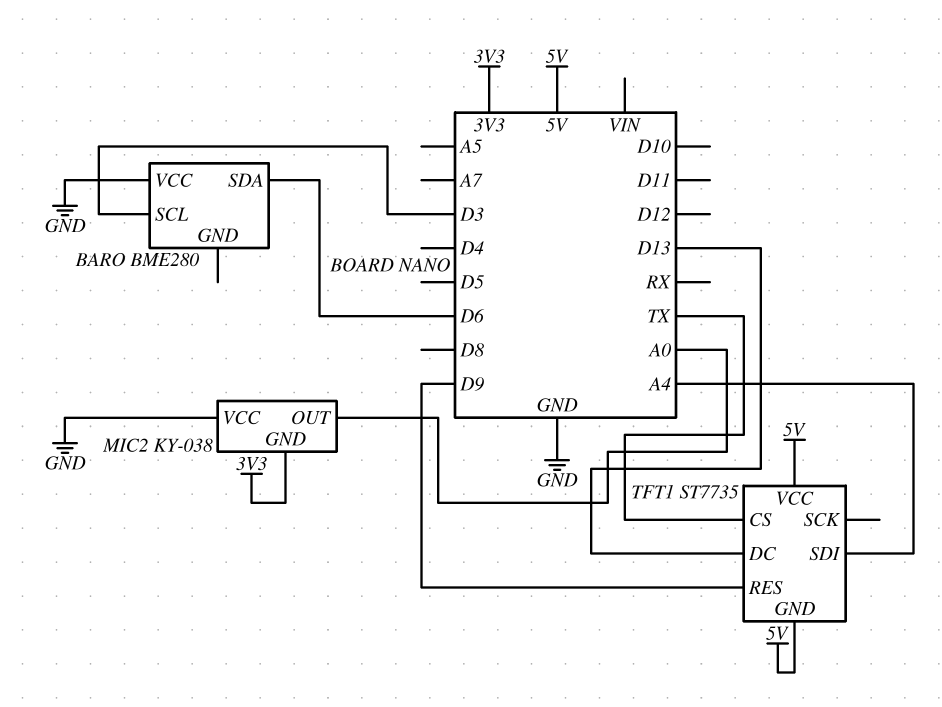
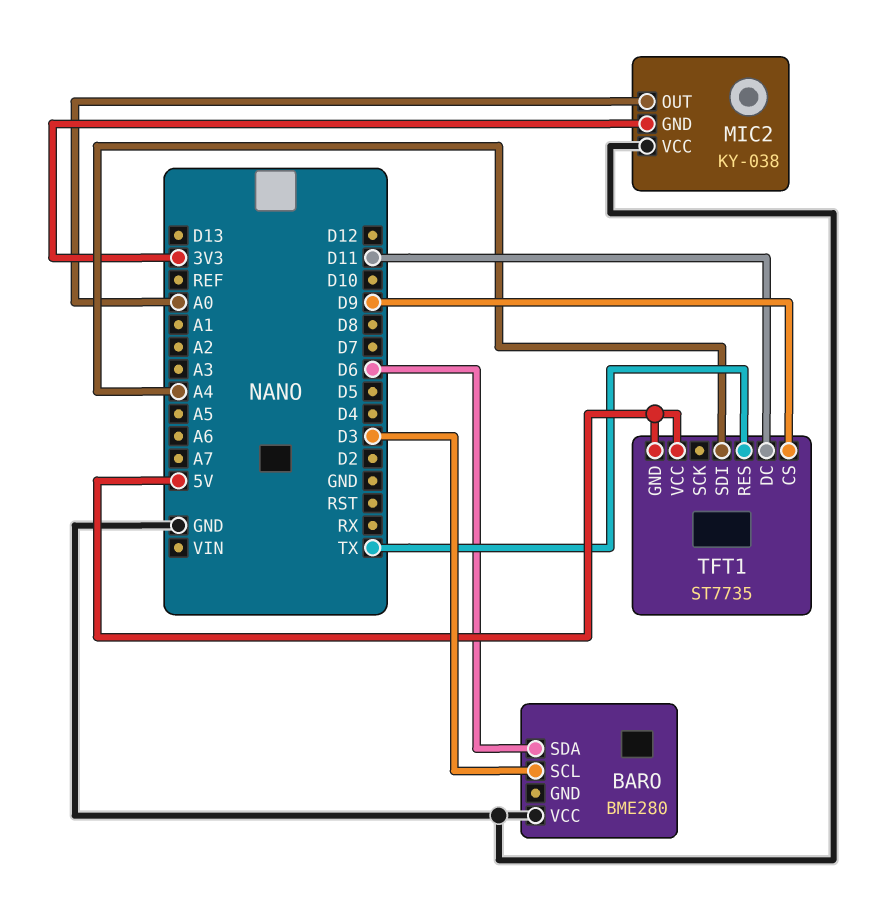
TFT1 pin CS: TX -> D9
TFT1 pin DC: D13 -> D11
TFT1 pin RES: D9 -> TX

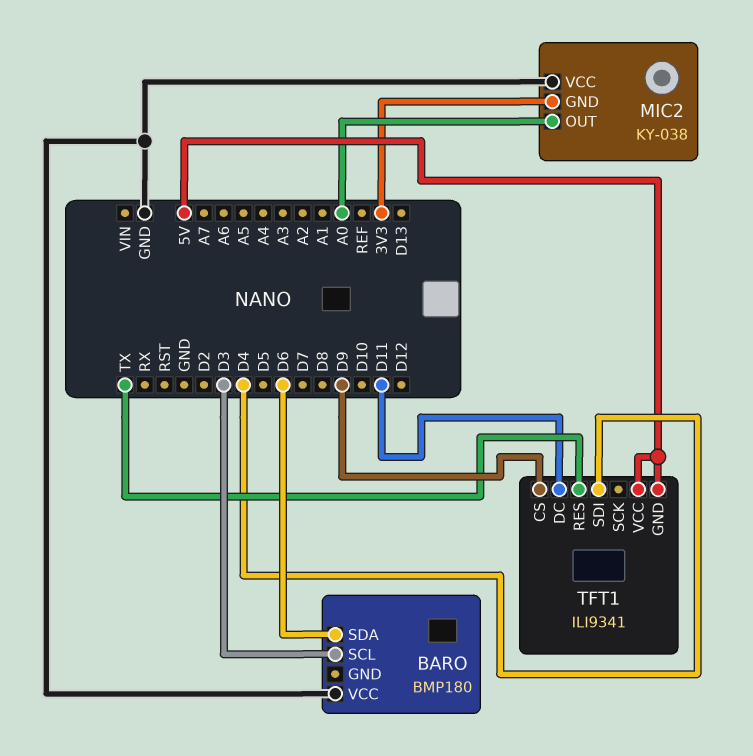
BARO: BME280 -> BMP180
TFT1: ST7735 -> ILI9341
TFT1 pin SDI: A4 -> D4

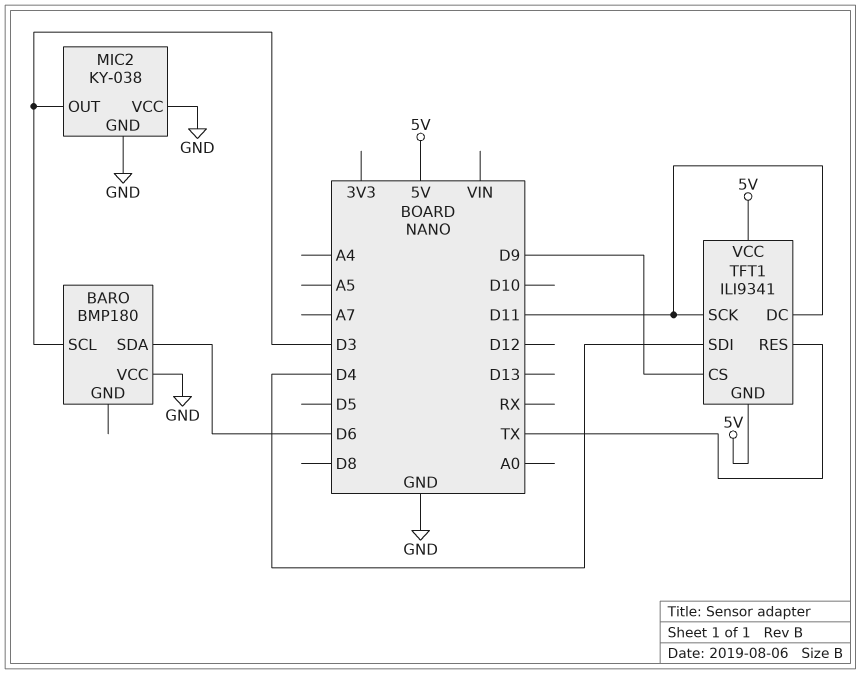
MIC2 pin GND: 3V3 -> GND
MIC2 pin OUT: A0 -> D3
TFT1 pin SCK: none -> D11

